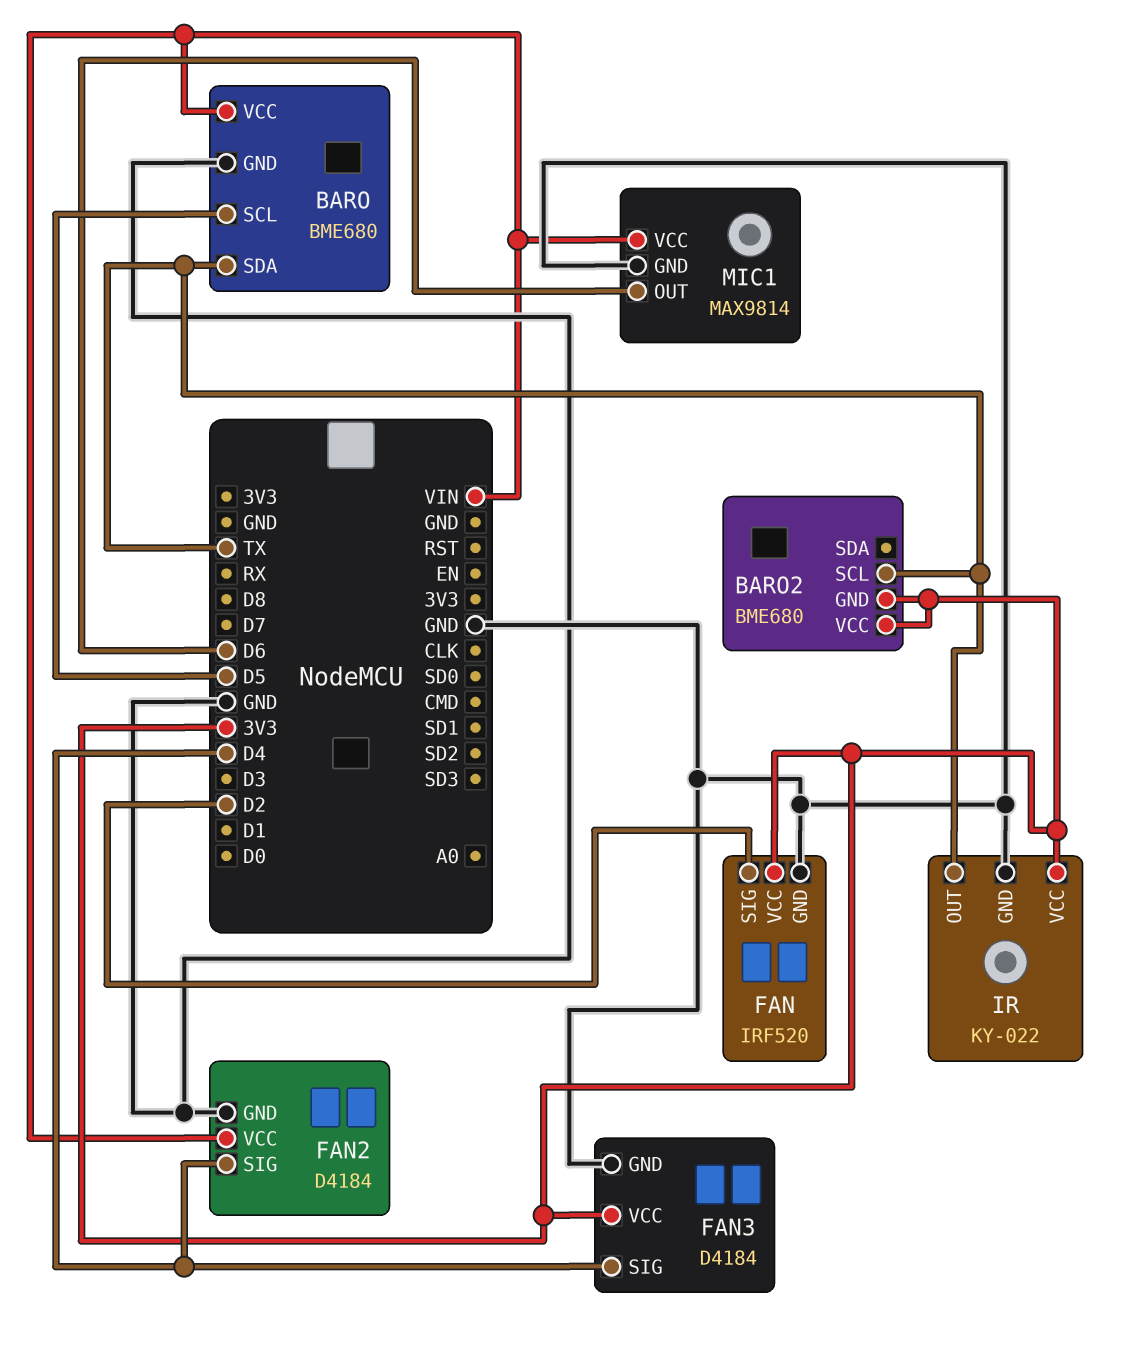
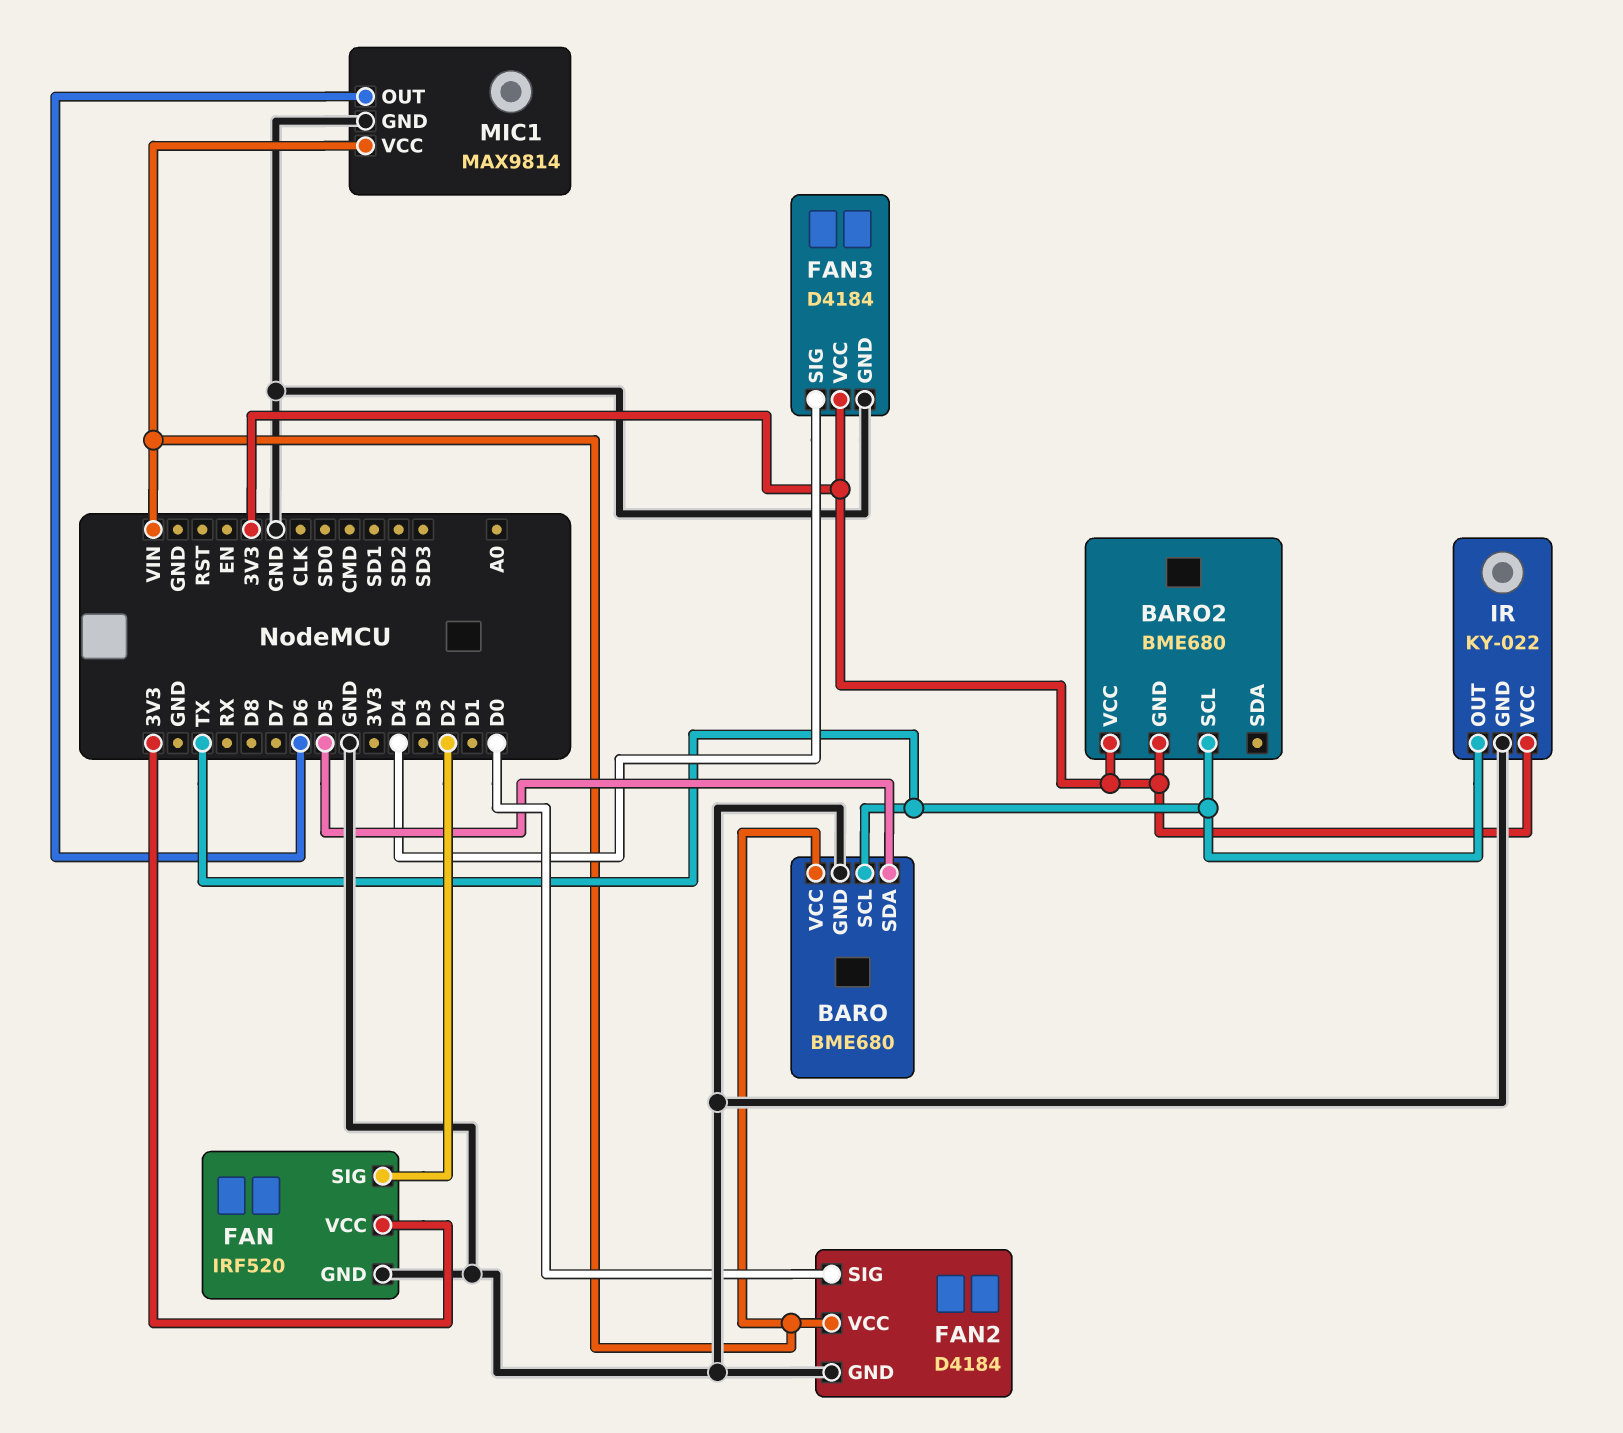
BARO pin SCL: D5 -> TX
BARO pin SDA: TX -> D5
FAN2 pin SIG: D4 -> D0

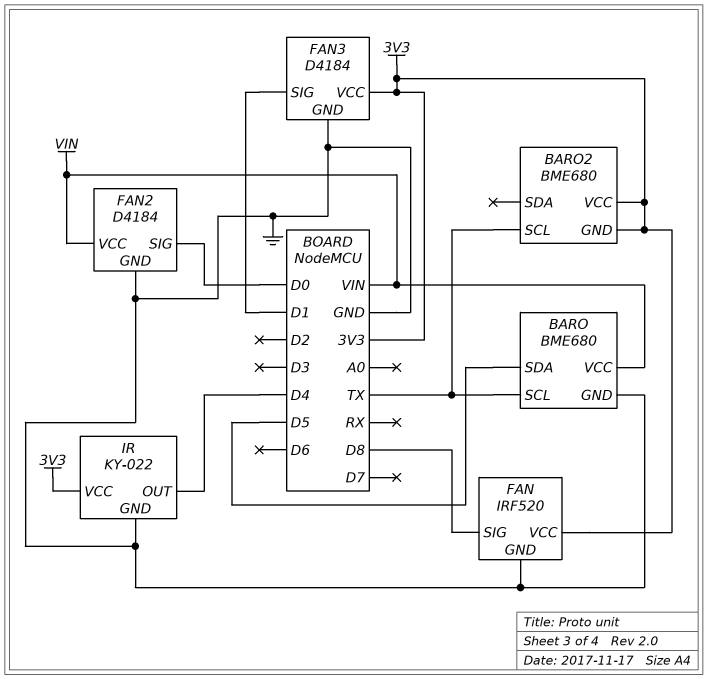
FAN pin SIG: D2 -> D8
FAN3 pin SIG: D4 -> D1
IR pin OUT: TX -> D4
MIC1: MAX9814 -> none
MIC1 pin GND: GND -> none
MIC1 pin OUT: D6 -> none
MIC1 pin VCC: VIN -> none

